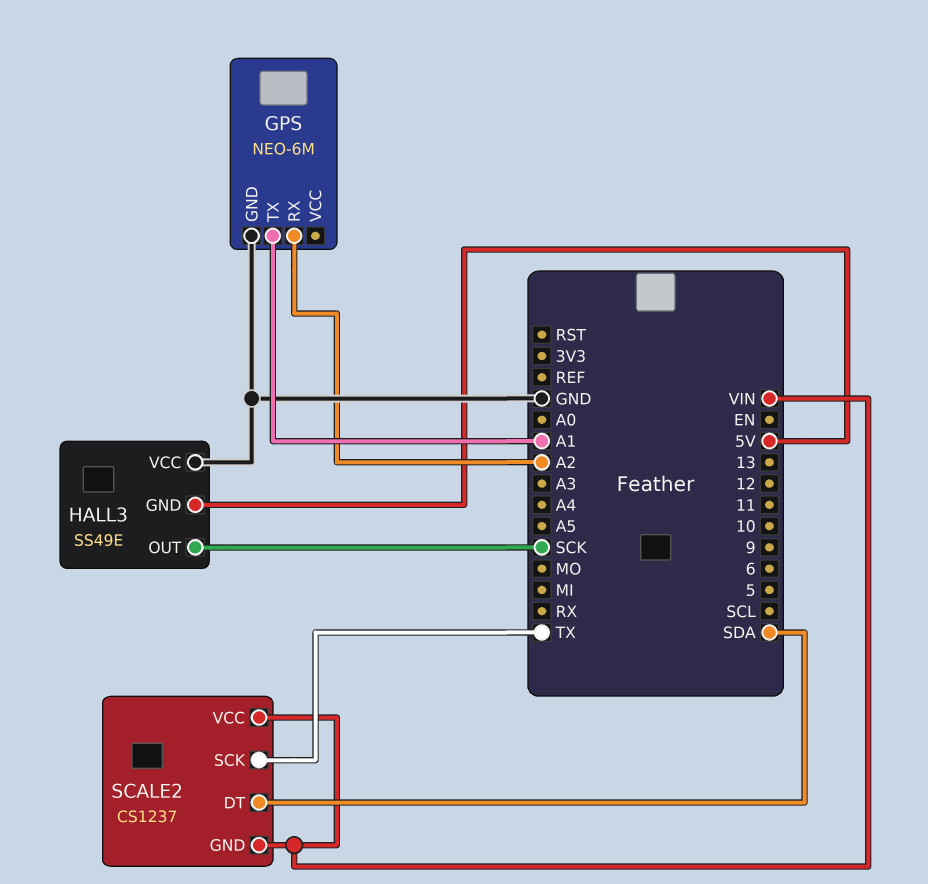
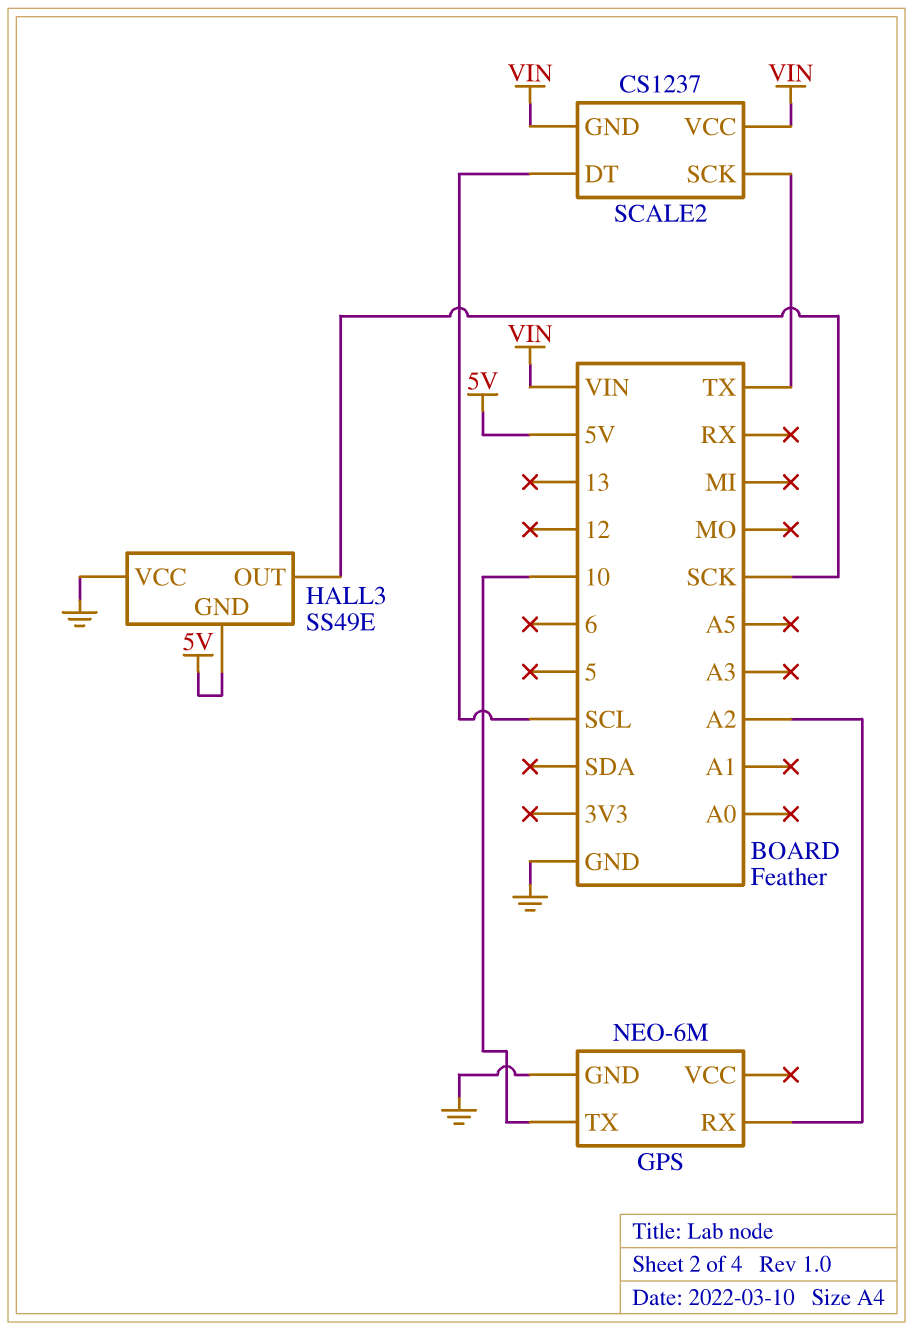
GPS pin TX: A1 -> 10
SCALE2 pin DT: SDA -> SCL

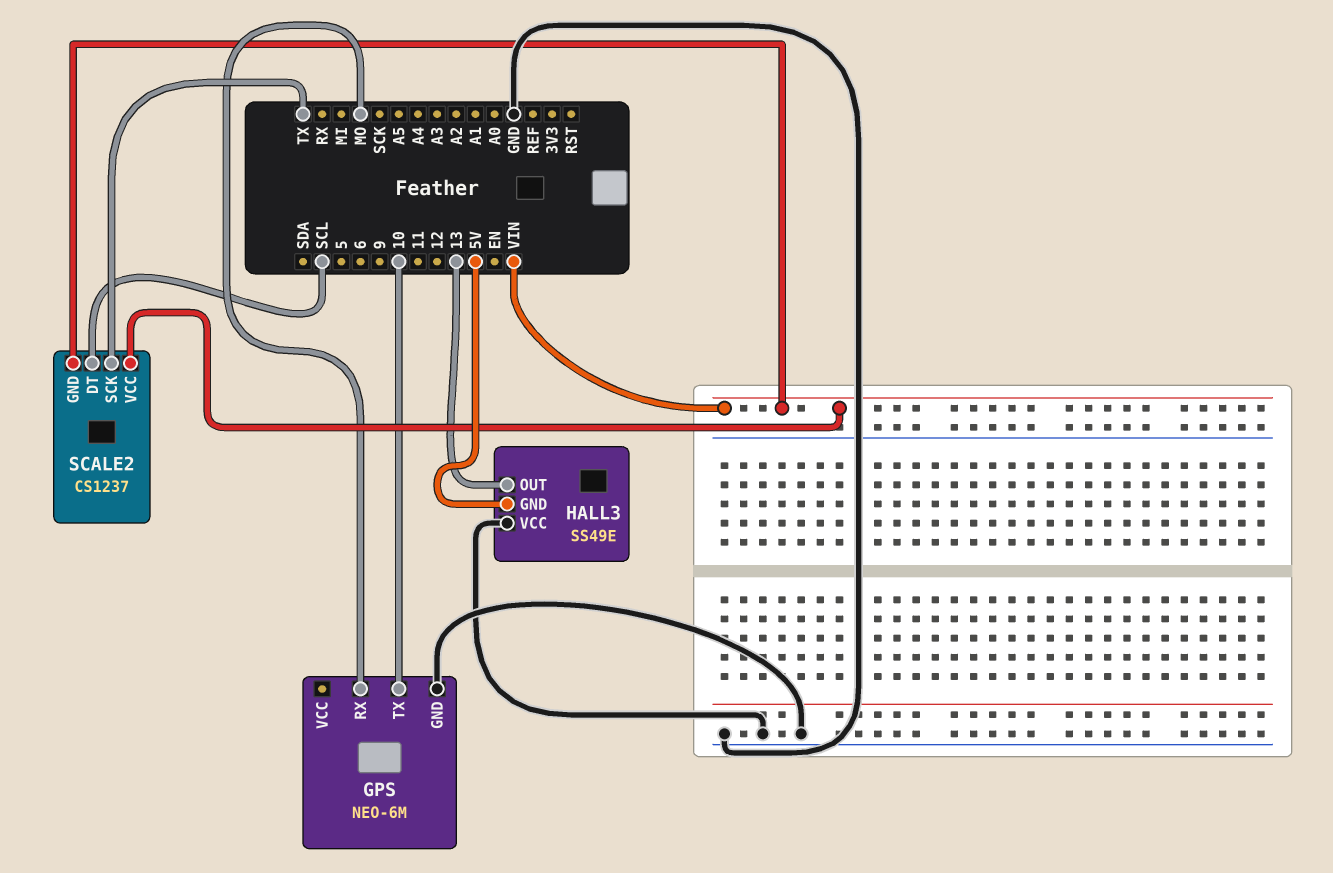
GPS pin RX: A2 -> MO
HALL3 pin OUT: SCK -> 13

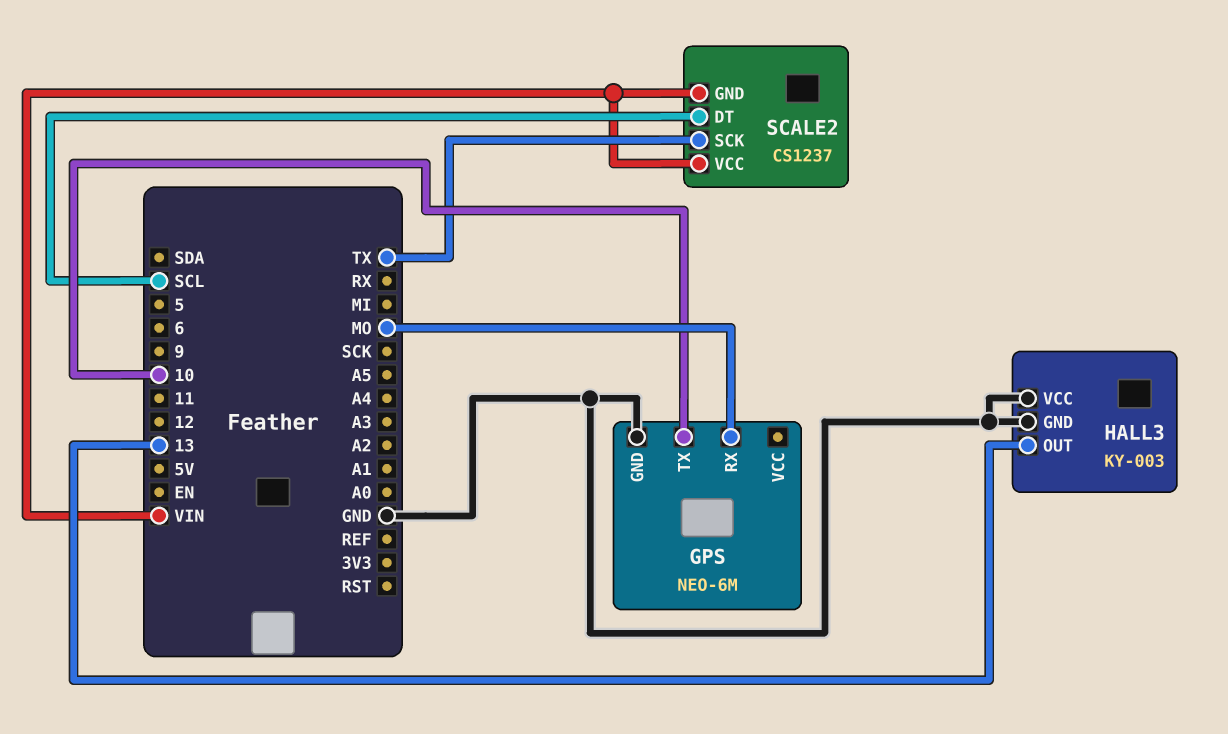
HALL3: SS49E -> KY-003
HALL3 pin GND: 5V -> GND

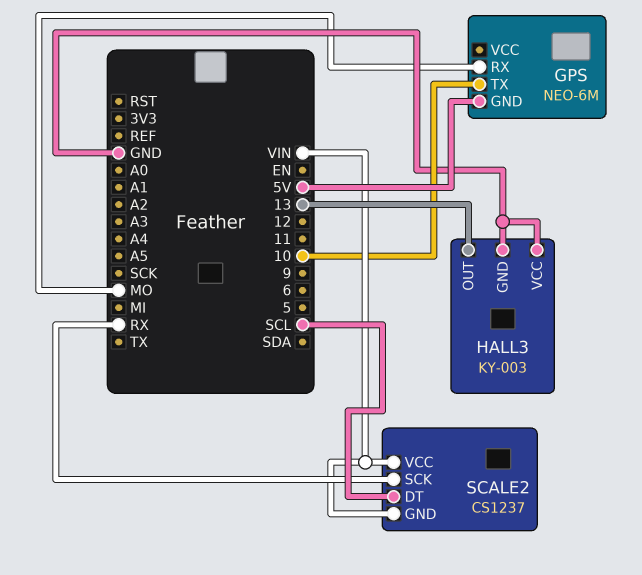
GPS pin GND: GND -> 5V
SCALE2 pin SCK: TX -> RX

